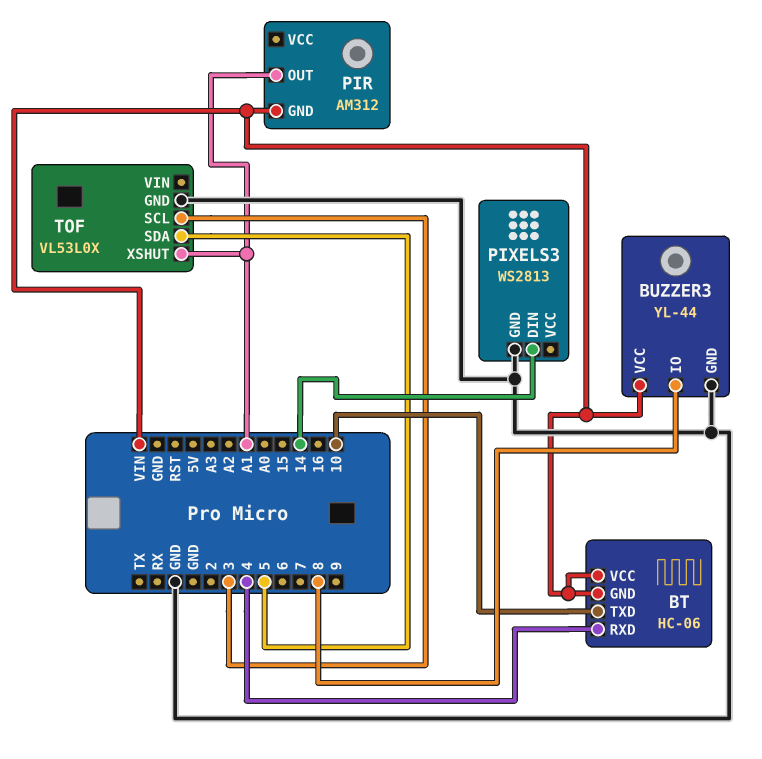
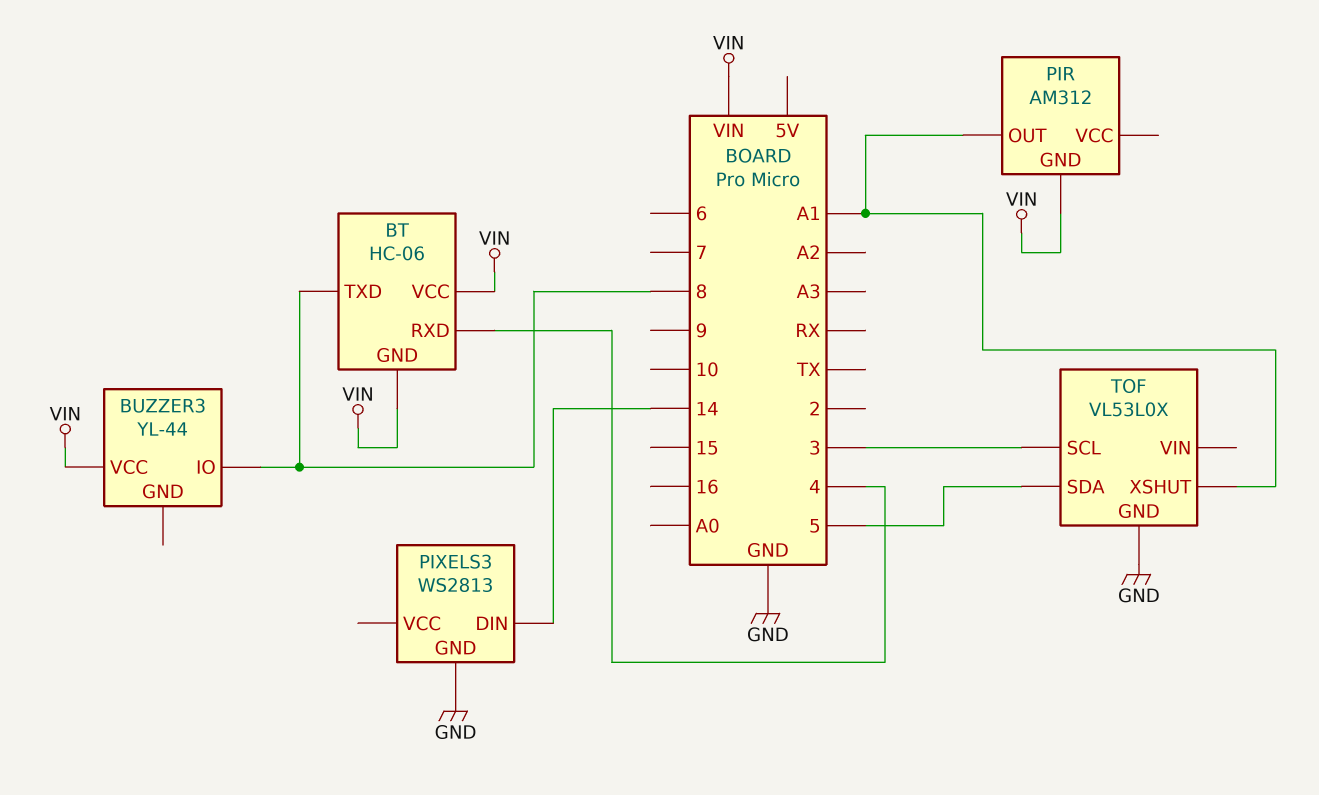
BT pin TXD: 10 -> 8
BUZZER3 pin GND: GND -> none

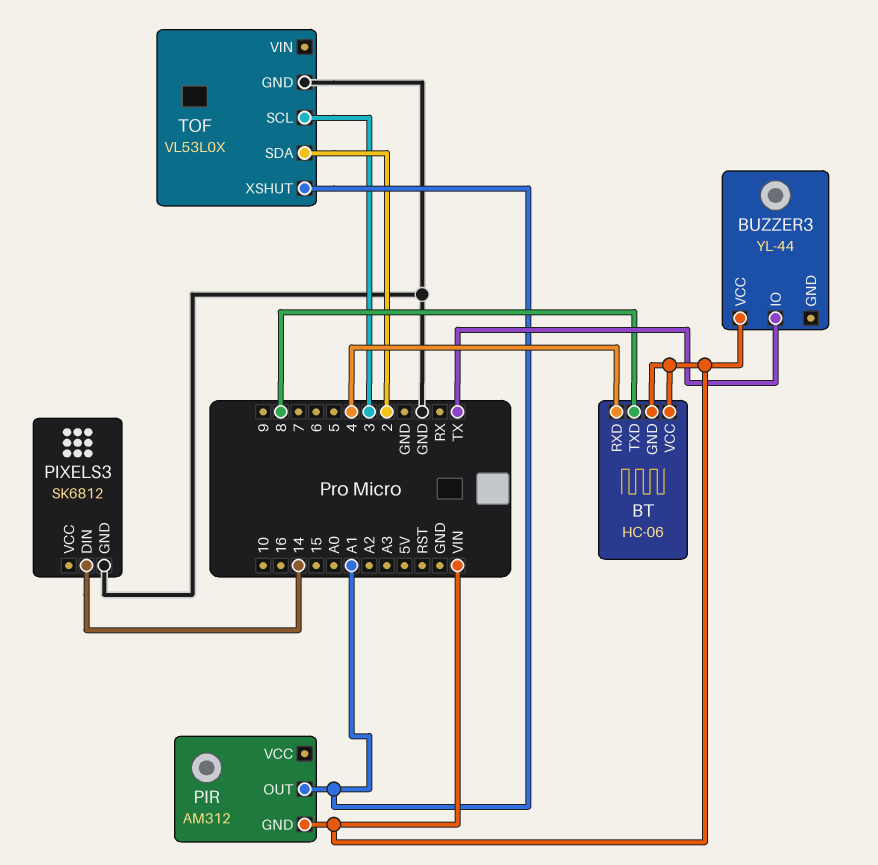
BUZZER3 pin IO: 8 -> TX
PIXELS3: WS2813 -> SK6812
TOF pin SDA: 5 -> 2

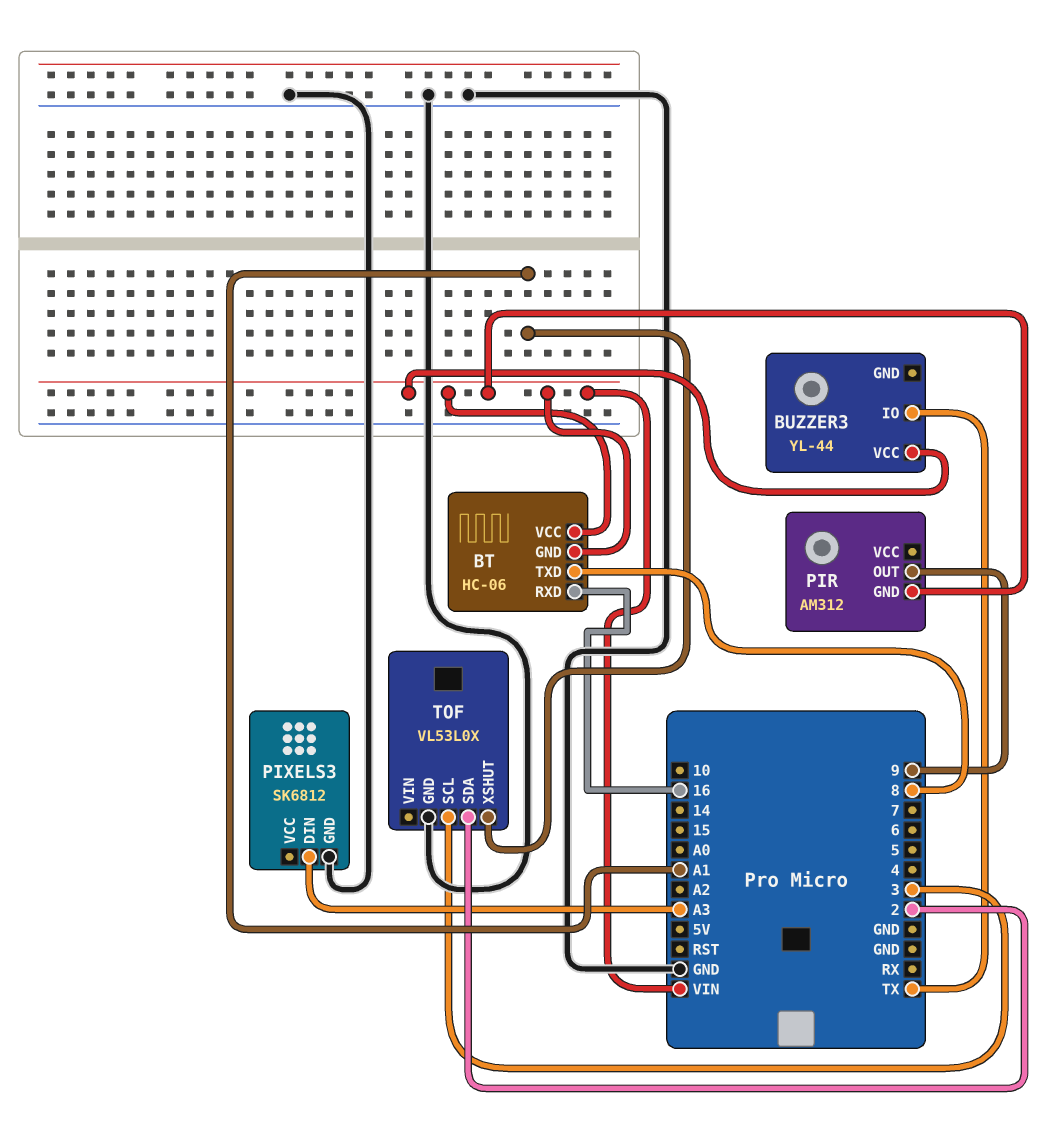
BT pin RXD: 4 -> 16
PIR pin OUT: A1 -> 9
PIXELS3 pin DIN: 14 -> A3

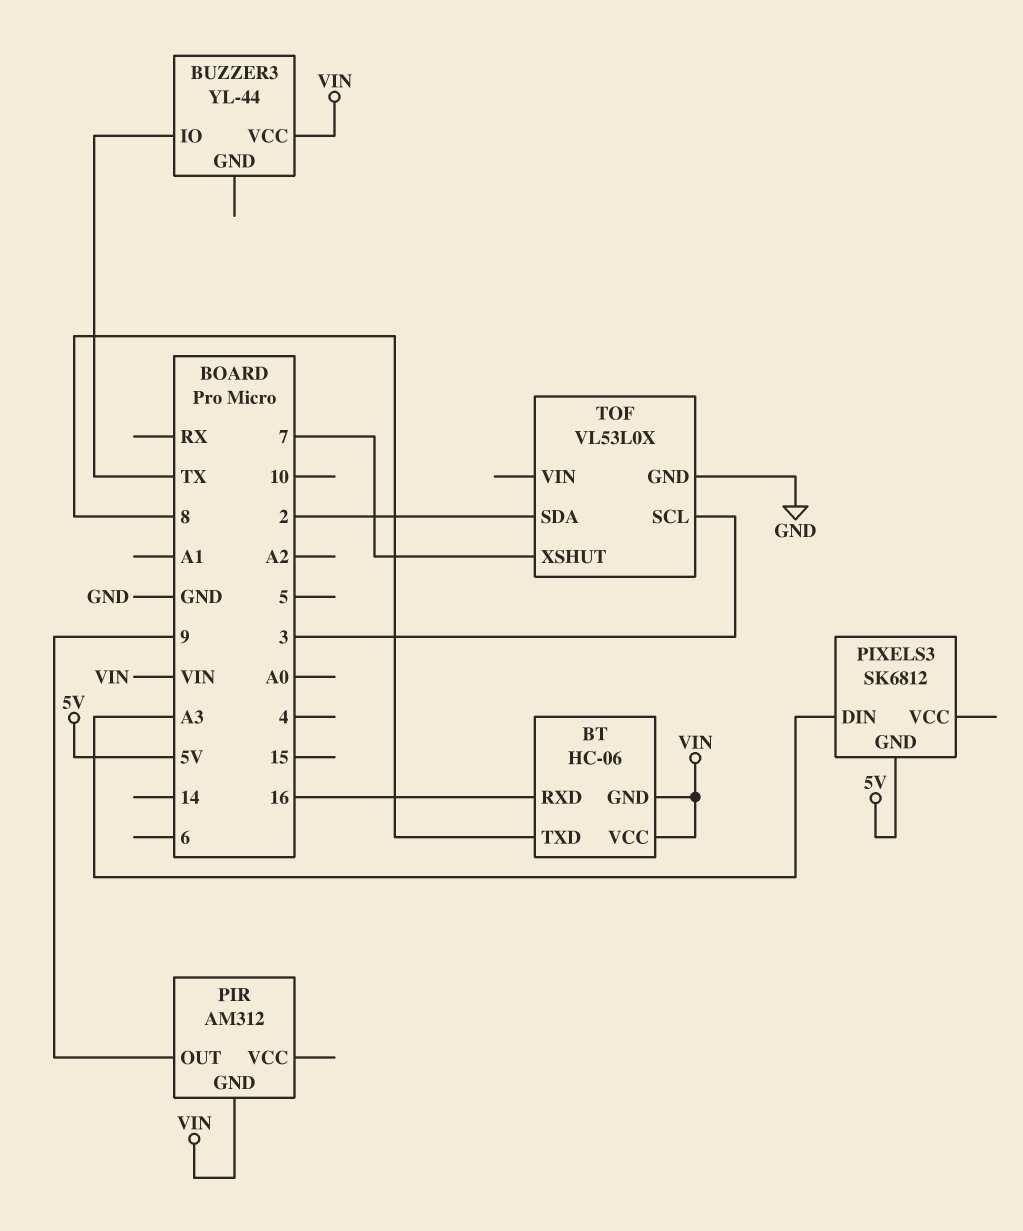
PIXELS3 pin GND: GND -> 5V
TOF pin XSHUT: A1 -> 7

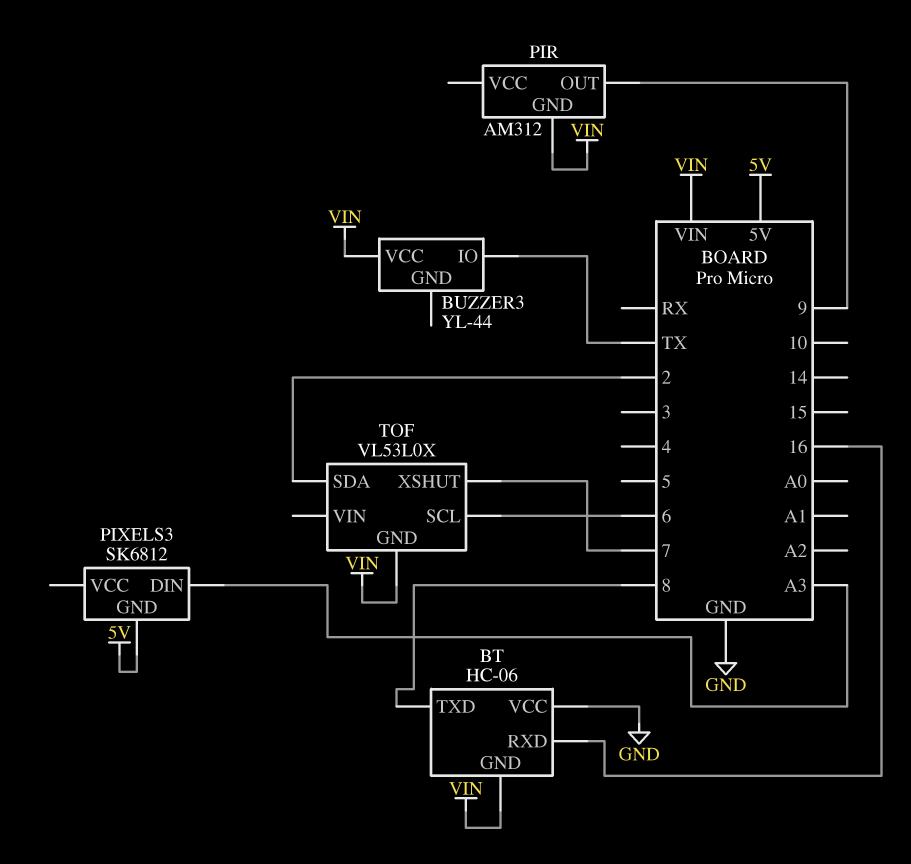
BT pin VCC: VIN -> GND
TOF pin GND: GND -> VIN
TOF pin SCL: 3 -> 6

